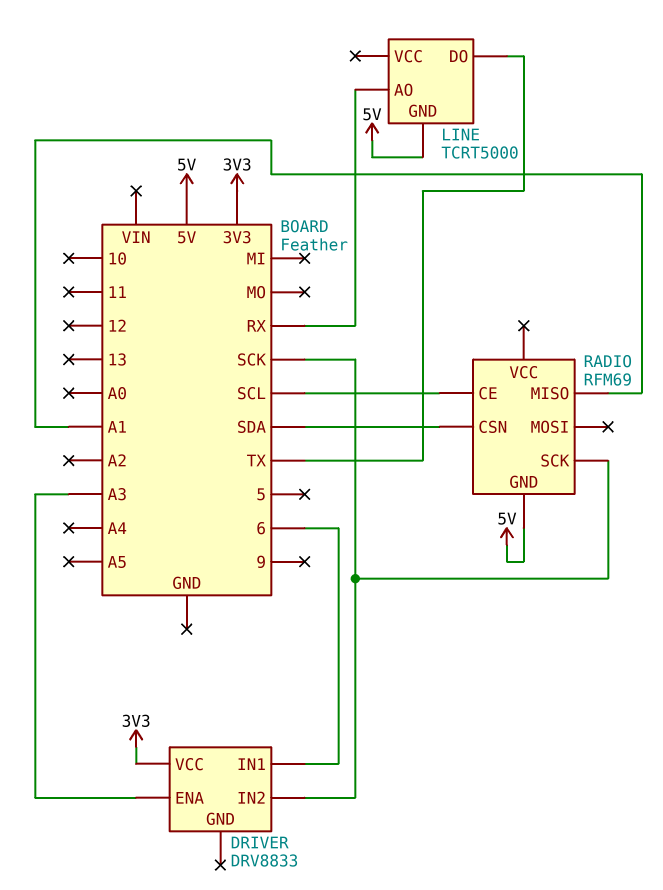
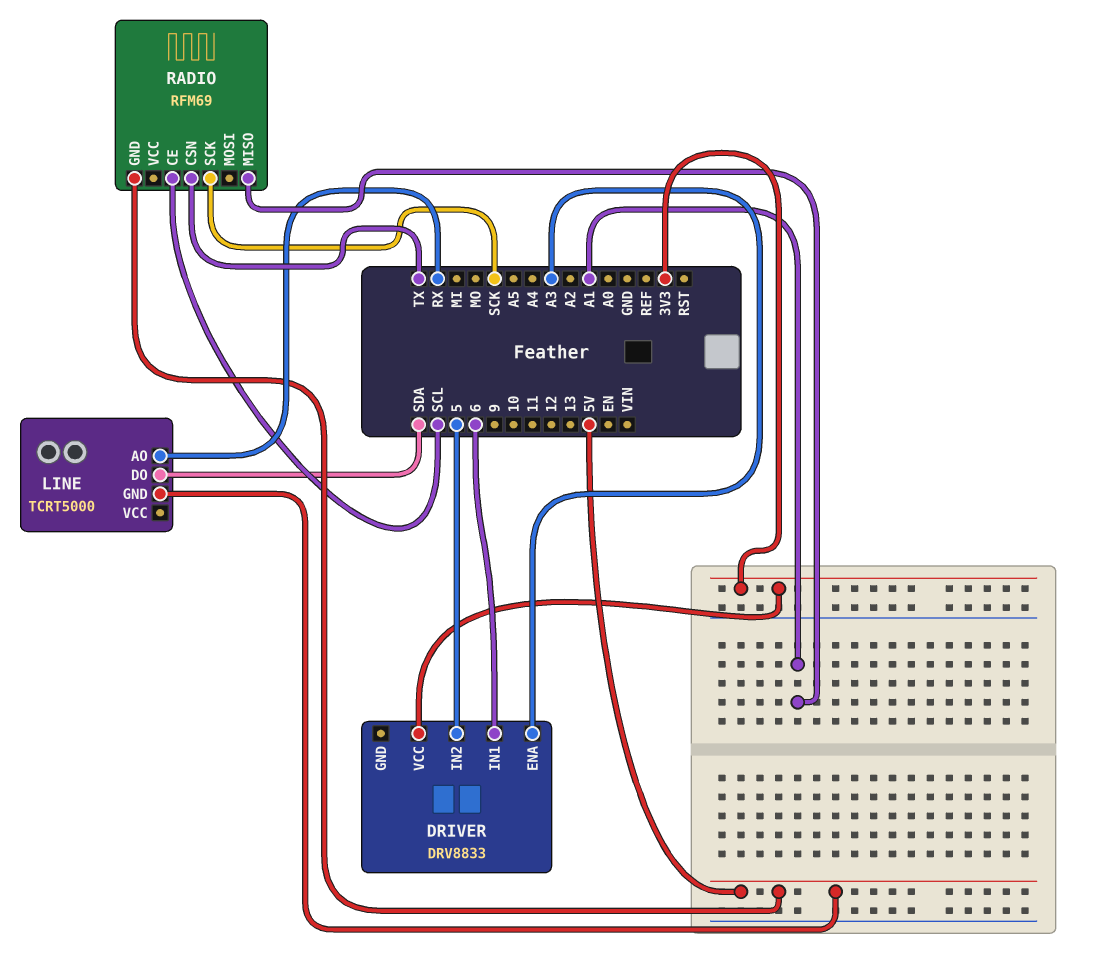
DRIVER pin IN2: SCK -> 5
LINE pin DO: TX -> SDA
RADIO pin CSN: SDA -> TX

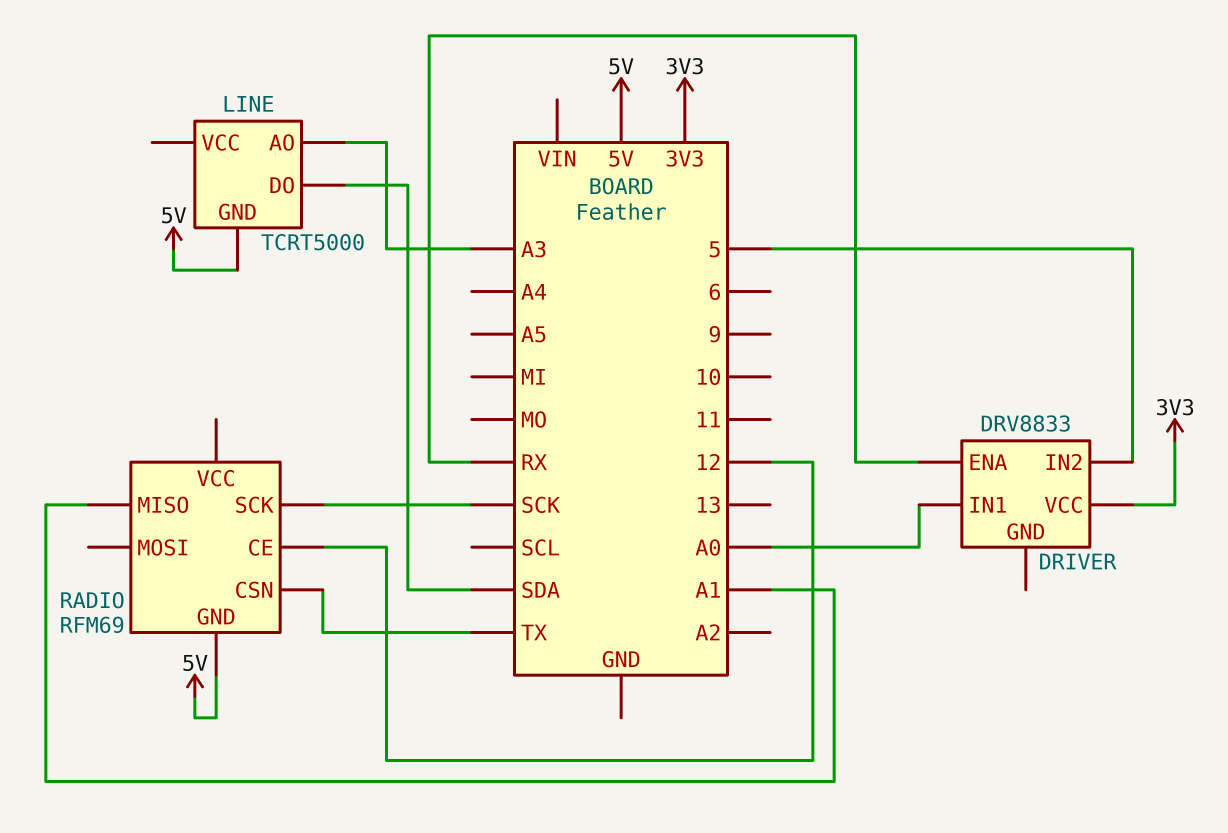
DRIVER pin ENA: A3 -> RX
DRIVER pin IN1: 6 -> A0
LINE pin AO: RX -> A3
RADIO pin CE: SCL -> 12

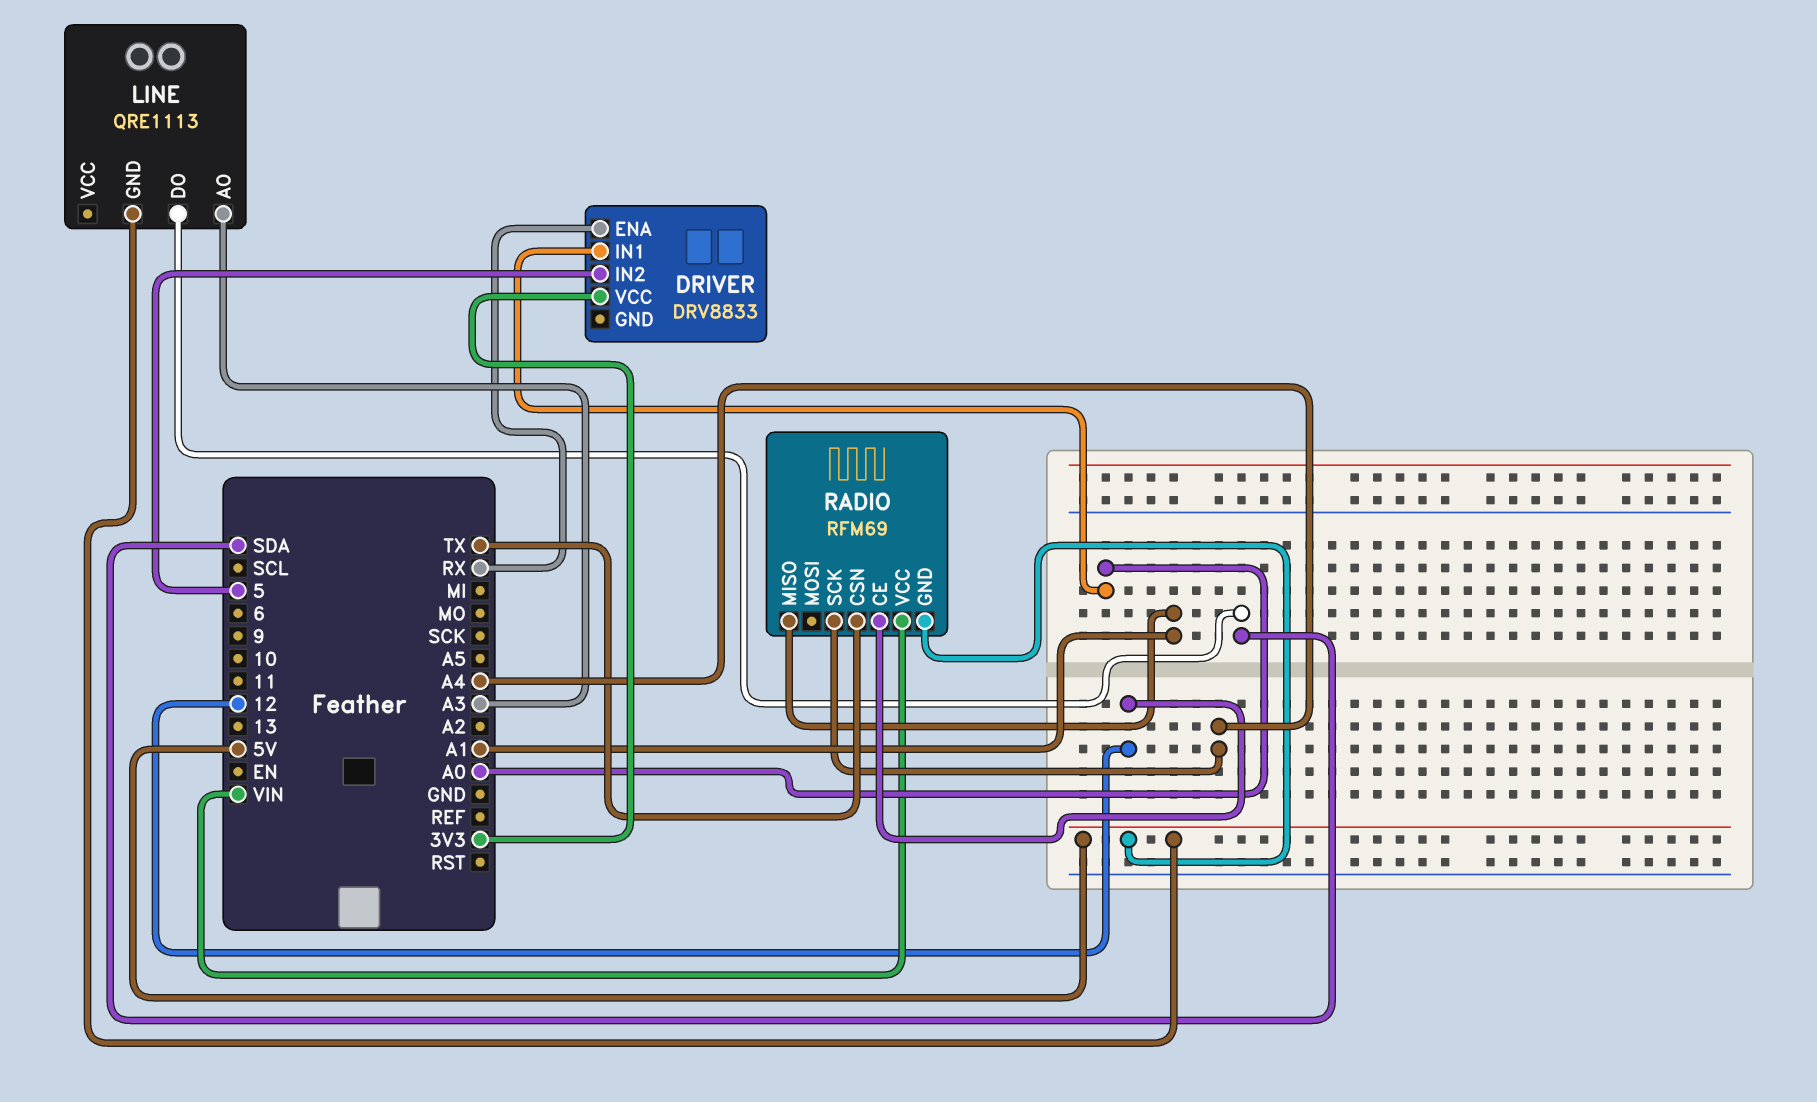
LINE: TCRT5000 -> QRE1113
RADIO pin SCK: SCK -> A4
RADIO pin VCC: none -> VIN

